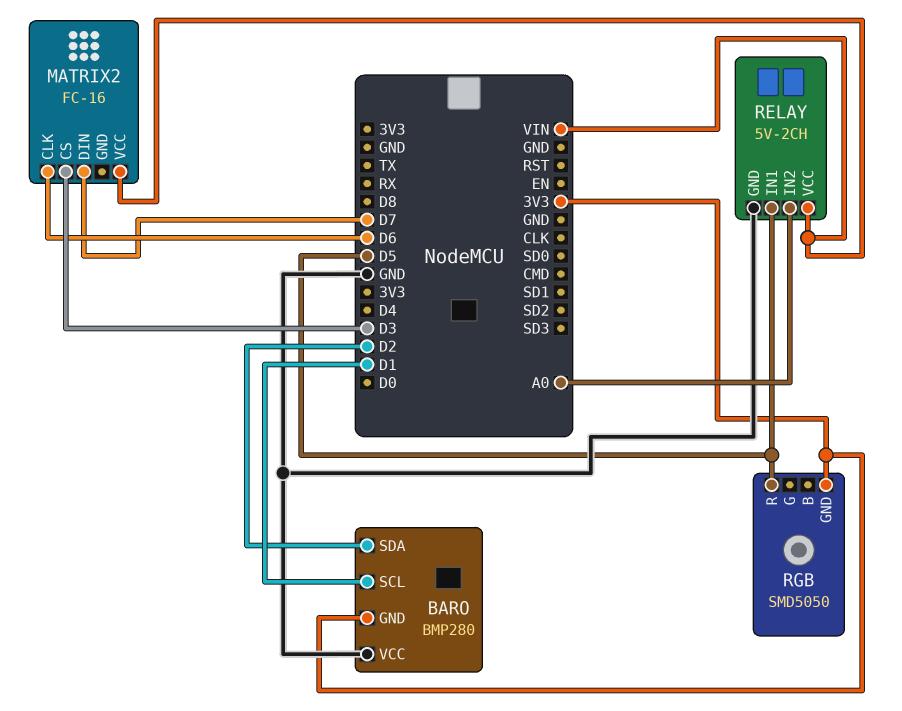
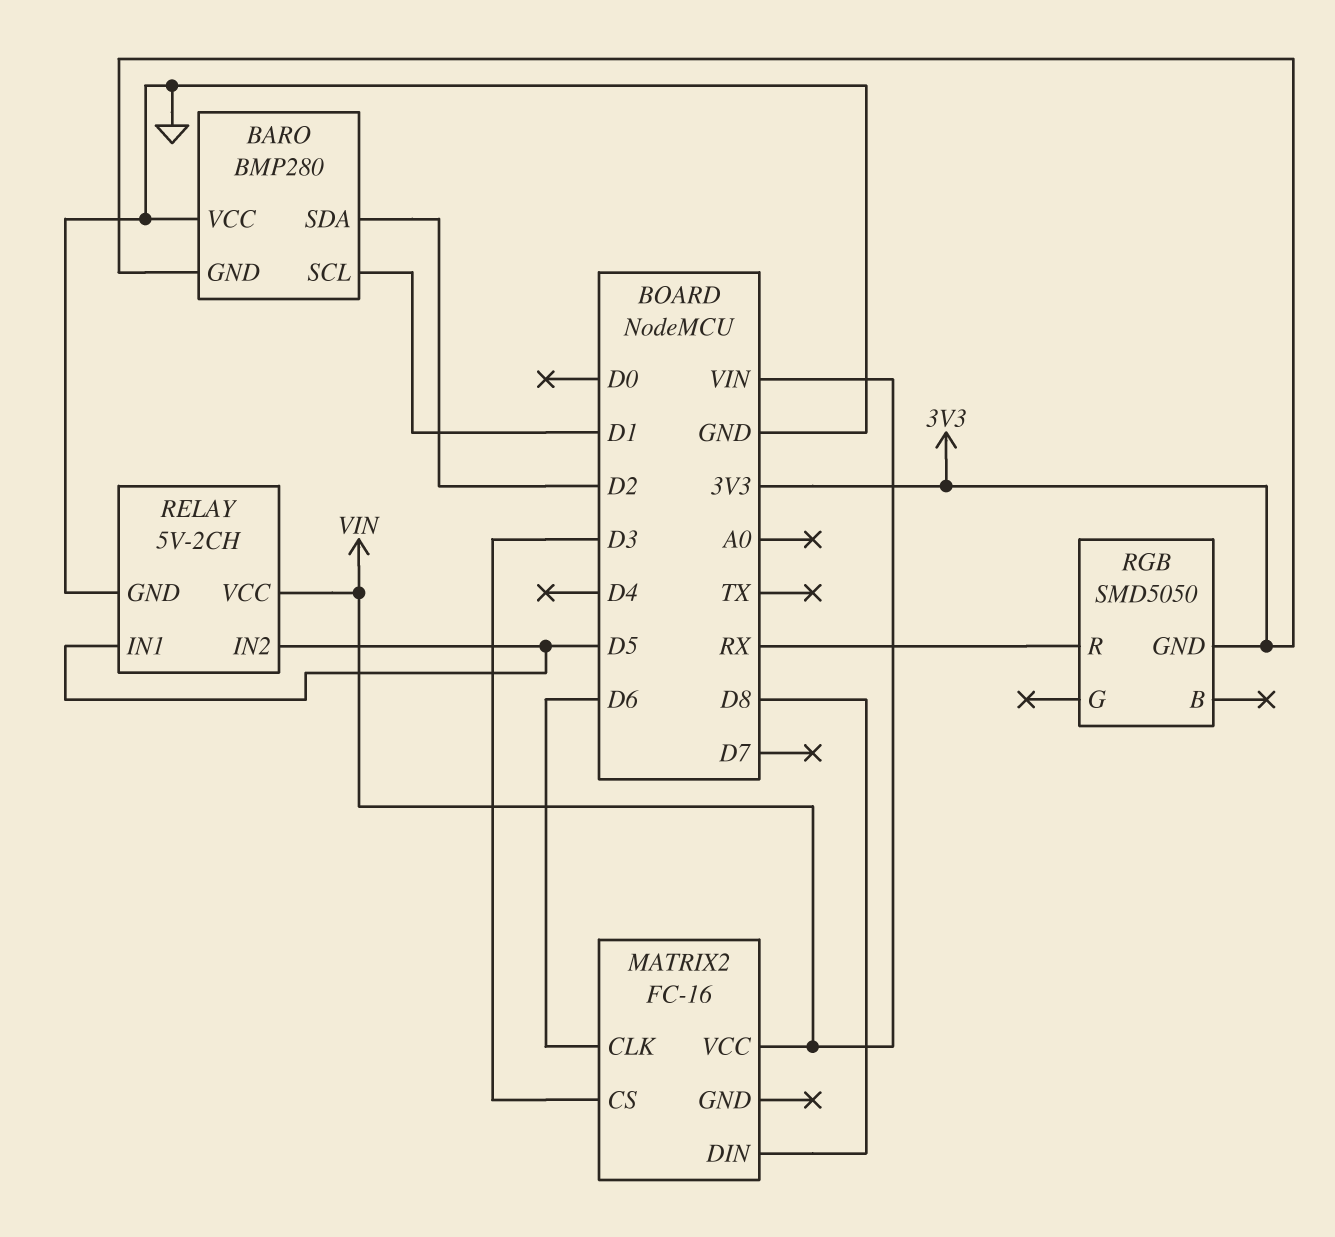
MATRIX2 pin DIN: D7 -> D8
RELAY pin IN2: A0 -> D5
RGB pin R: D5 -> RX

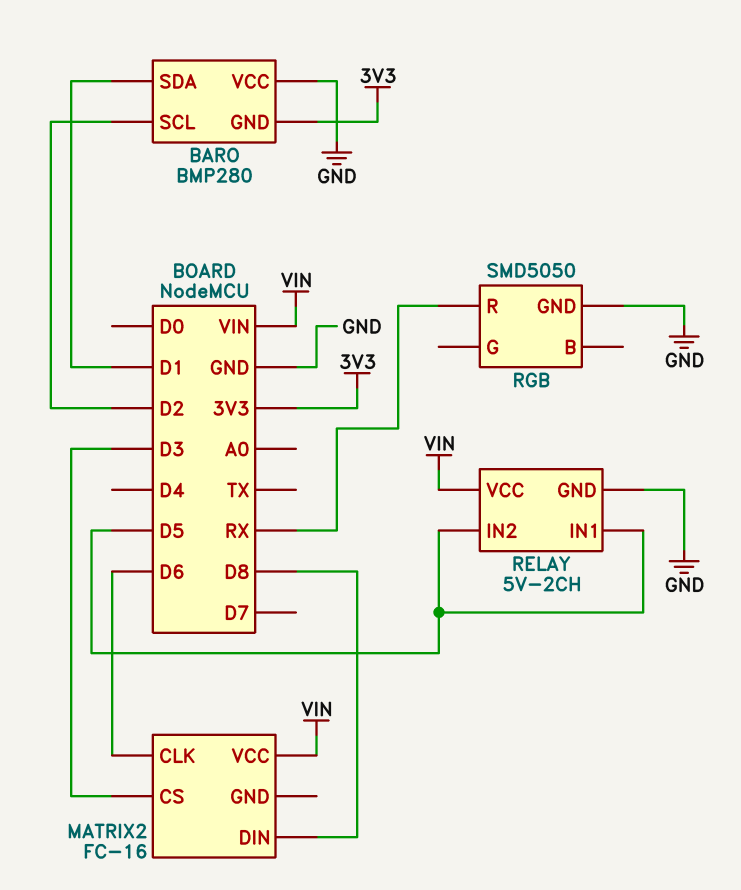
BARO pin SCL: D1 -> D2
BARO pin SDA: D2 -> D1
RGB pin GND: 3V3 -> GND

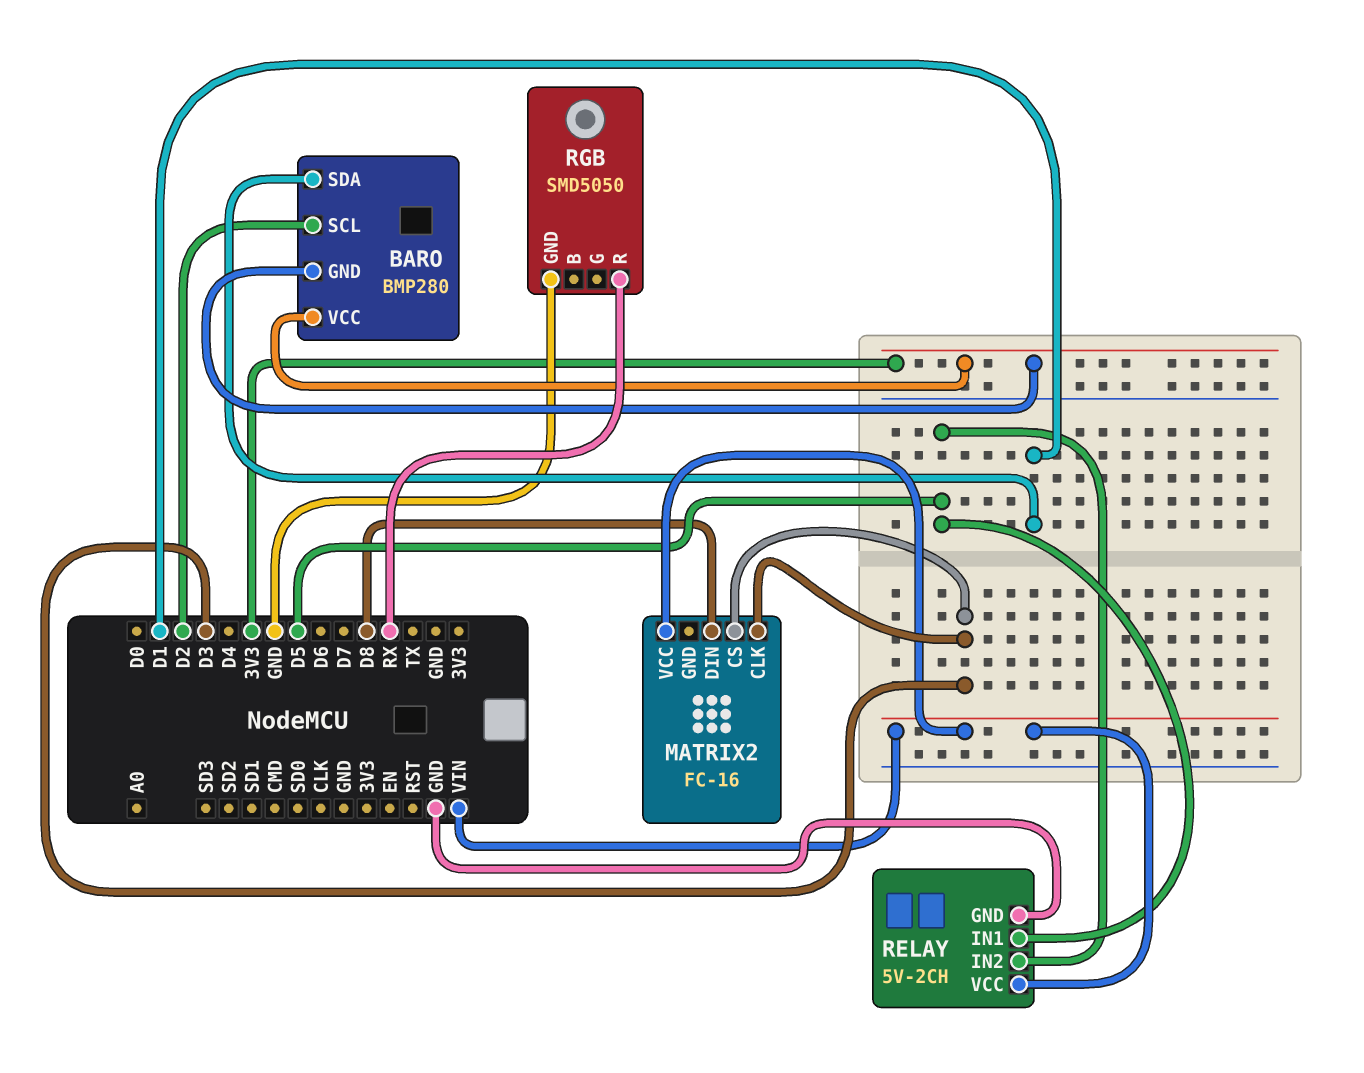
BARO pin VCC: GND -> 3V3
MATRIX2 pin CLK: D6 -> D3

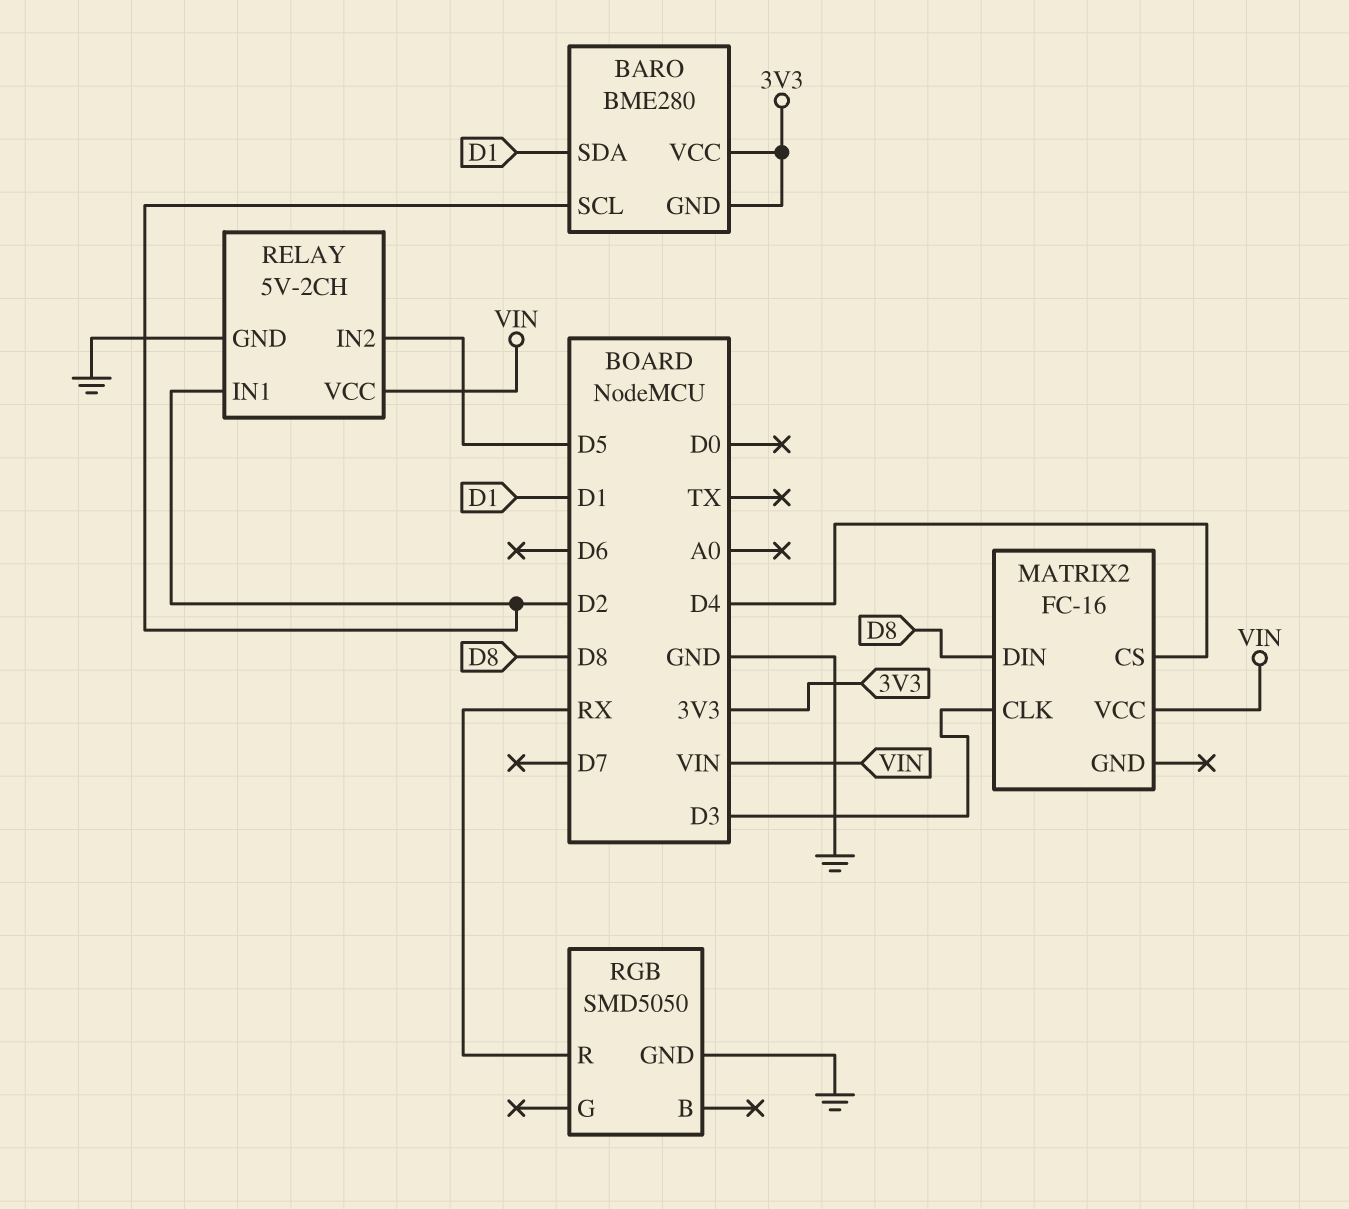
BARO: BMP280 -> BME280
MATRIX2 pin CS: D3 -> D4
RELAY pin IN1: D5 -> D2

